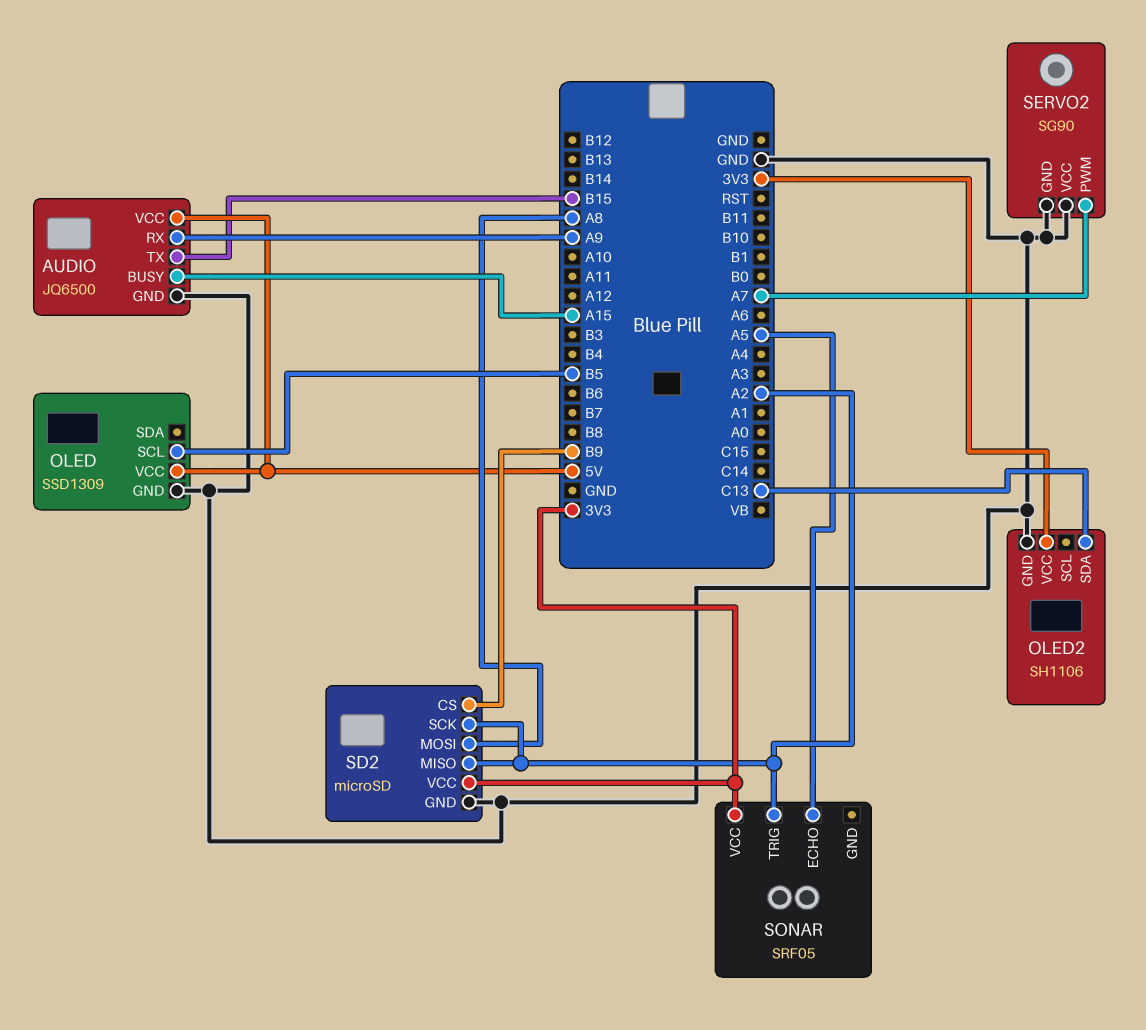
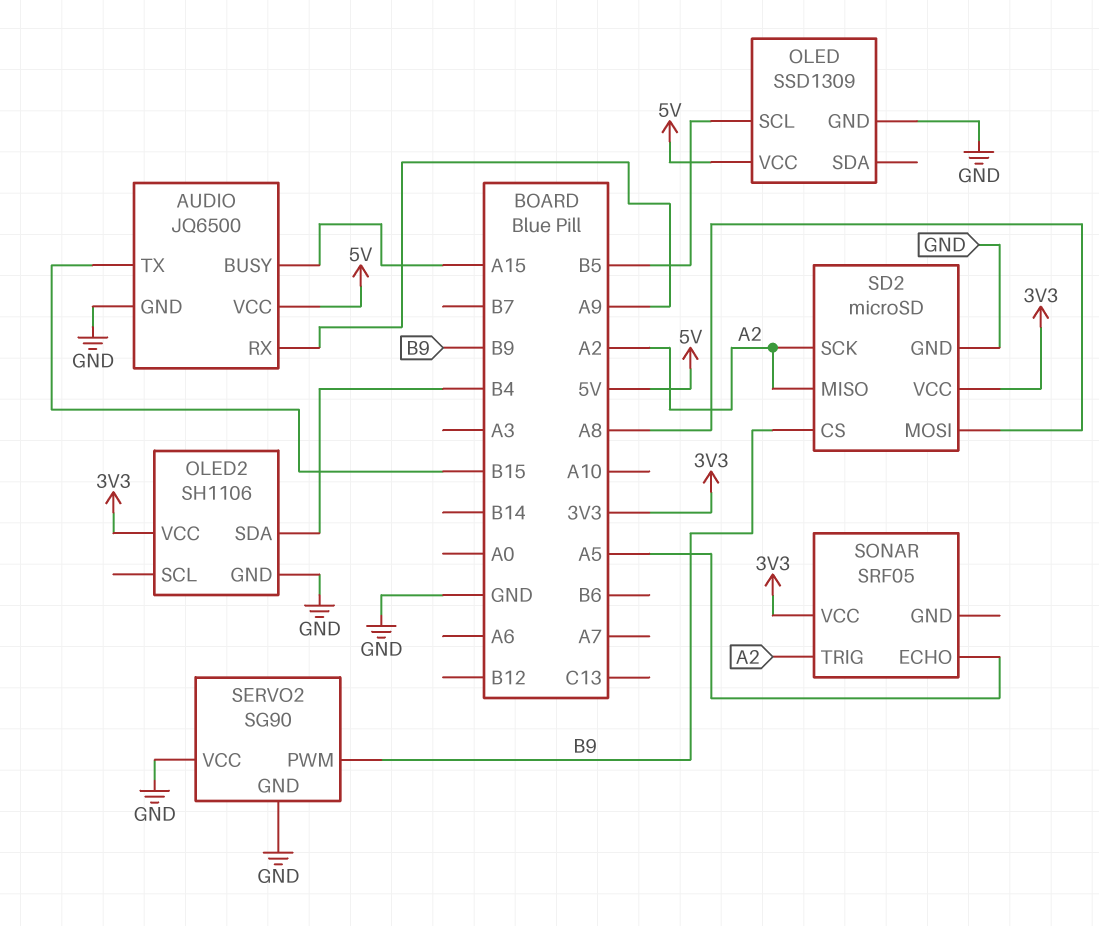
OLED2 pin SDA: C13 -> B4
SERVO2 pin PWM: A7 -> B9

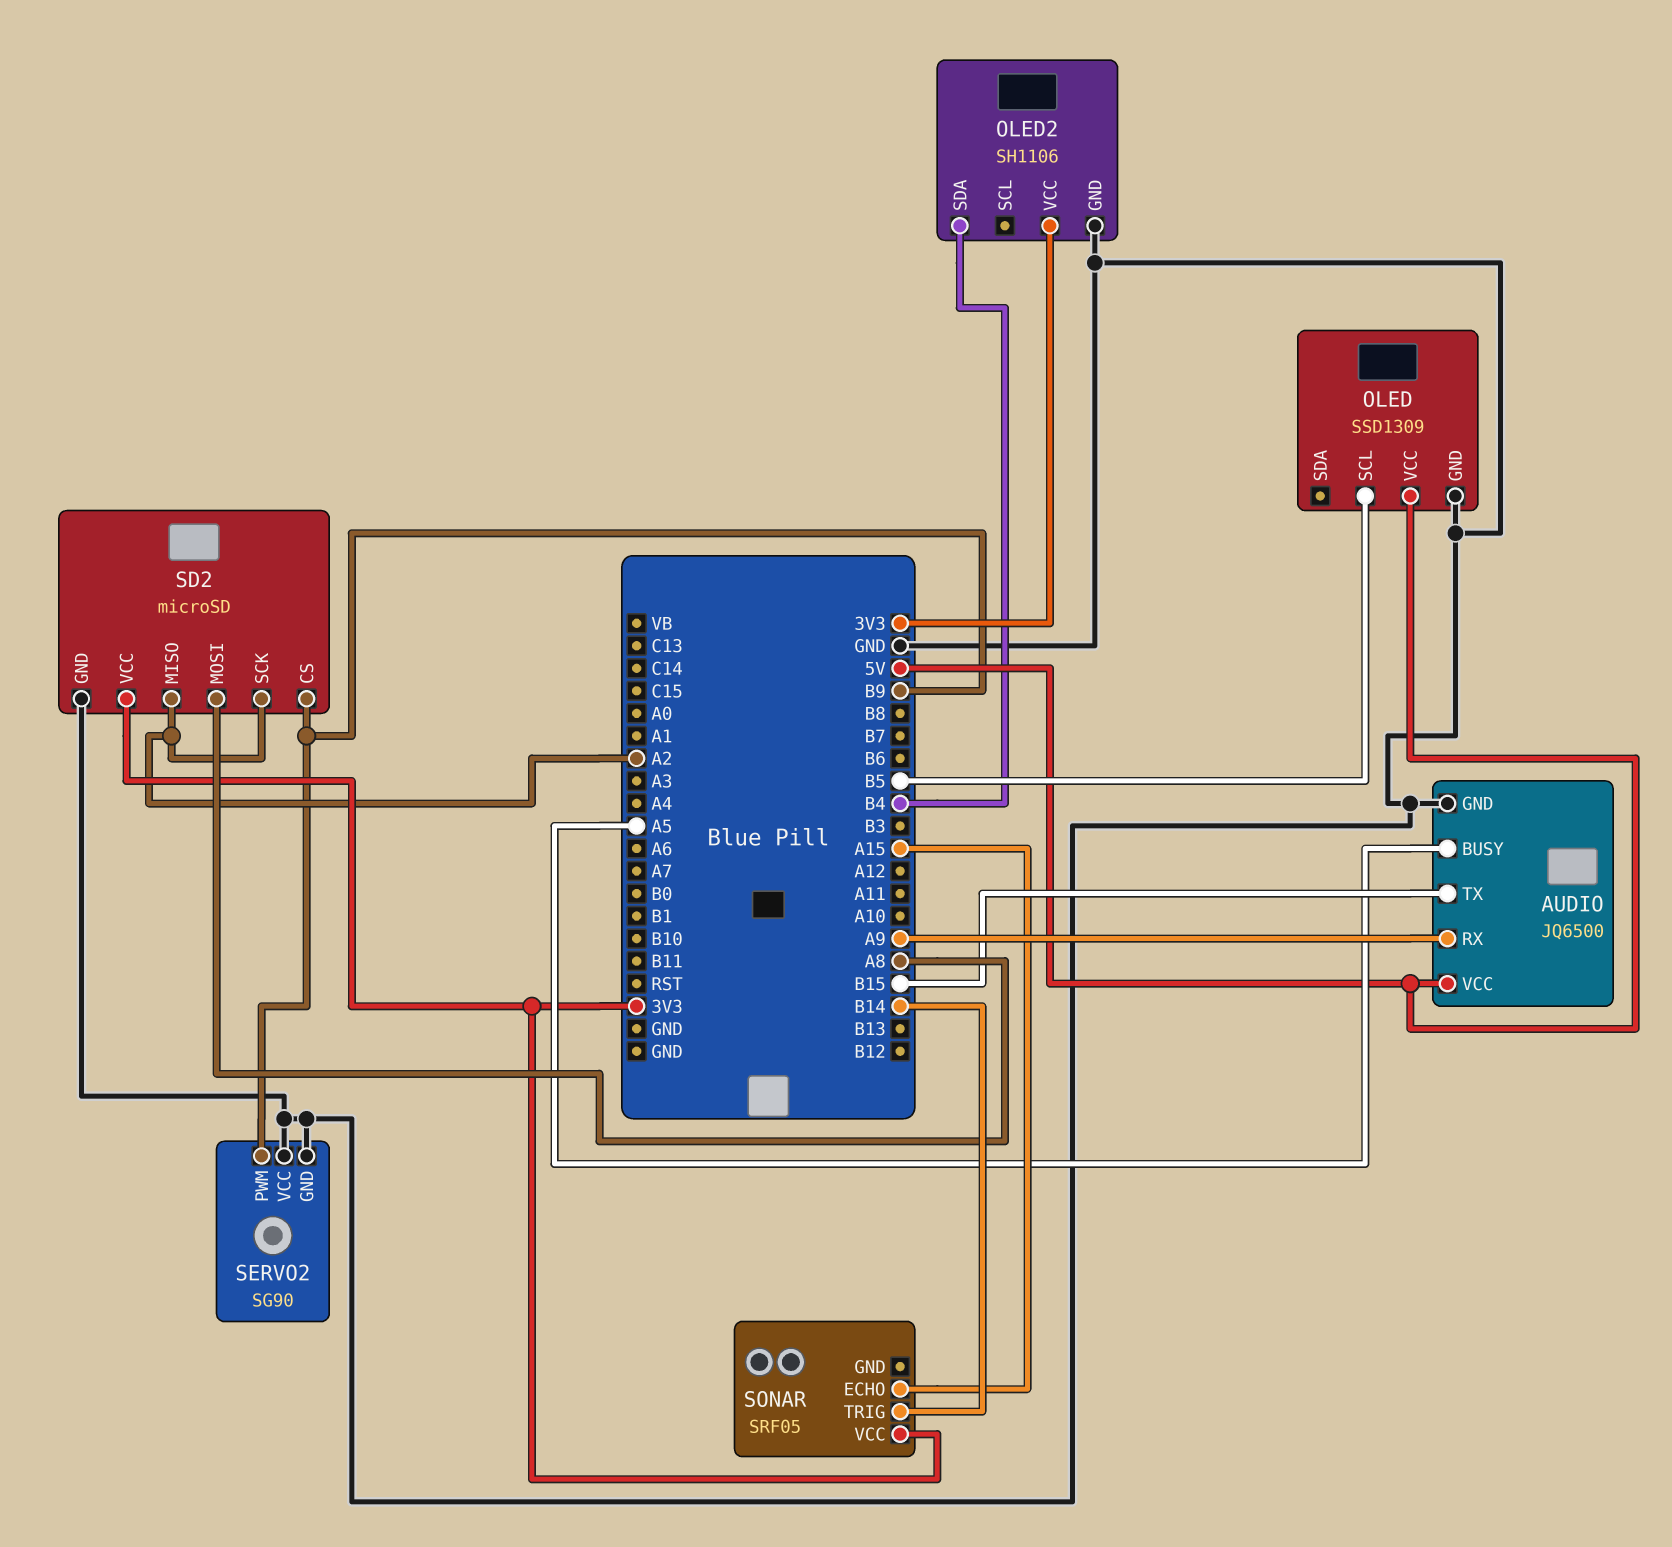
AUDIO pin BUSY: A15 -> A5
SONAR pin ECHO: A5 -> A15
SONAR pin TRIG: A2 -> B14

